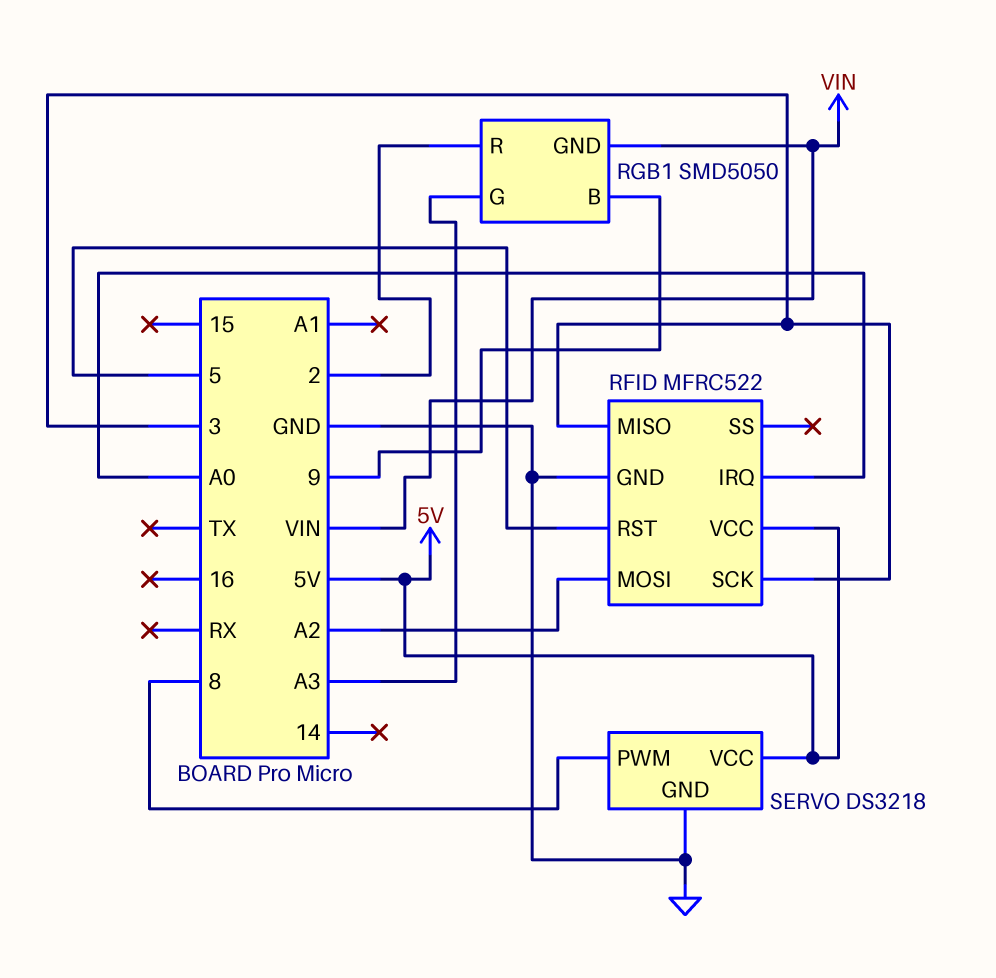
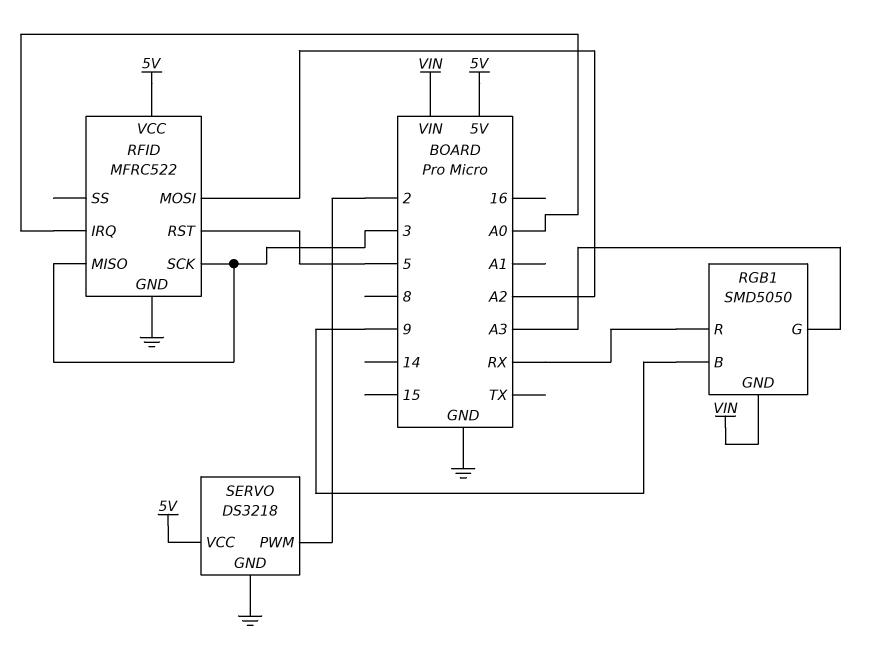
RGB1 pin R: 2 -> RX
SERVO pin PWM: 8 -> 2

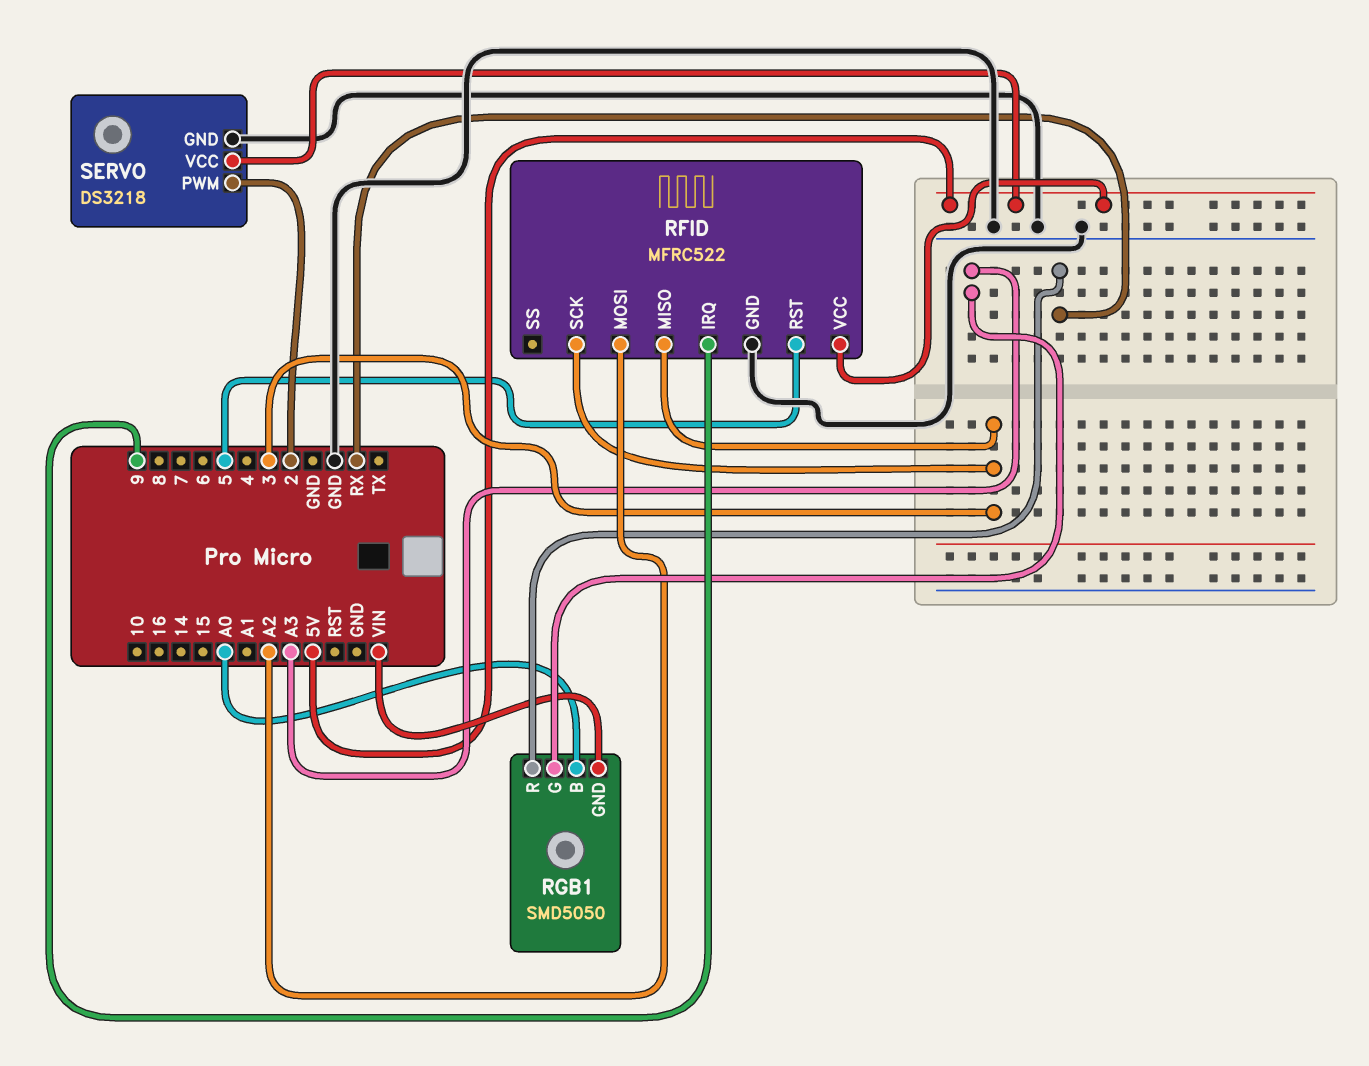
RFID pin IRQ: A0 -> 9
RGB1 pin B: 9 -> A0

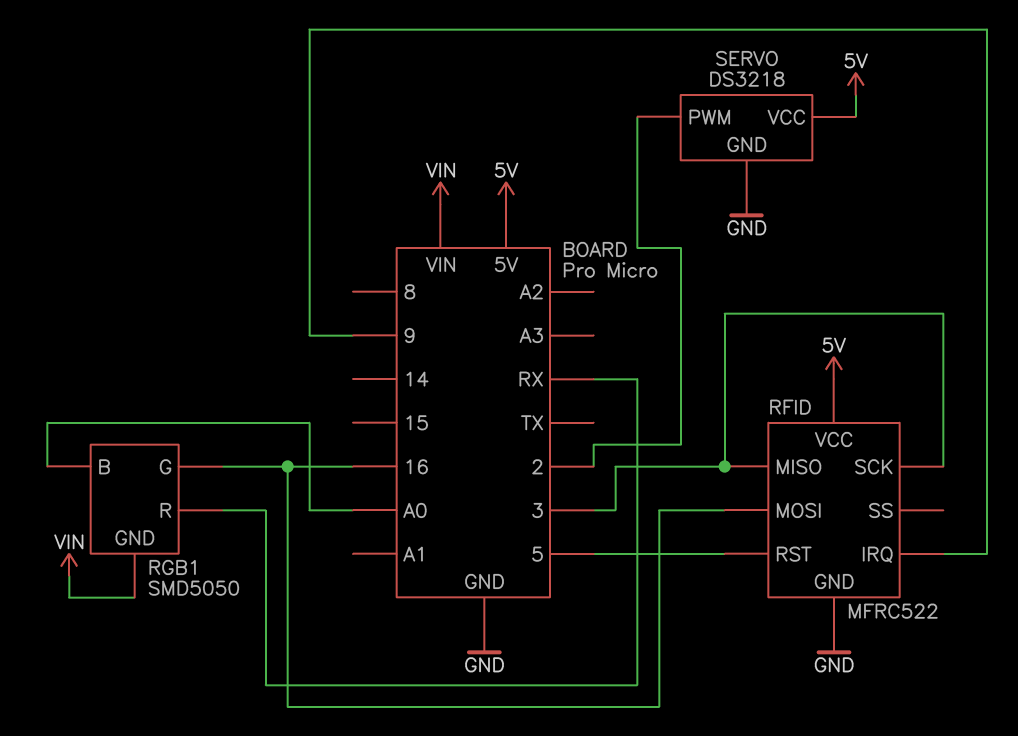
RFID pin MOSI: A2 -> 16
RGB1 pin G: A3 -> 16

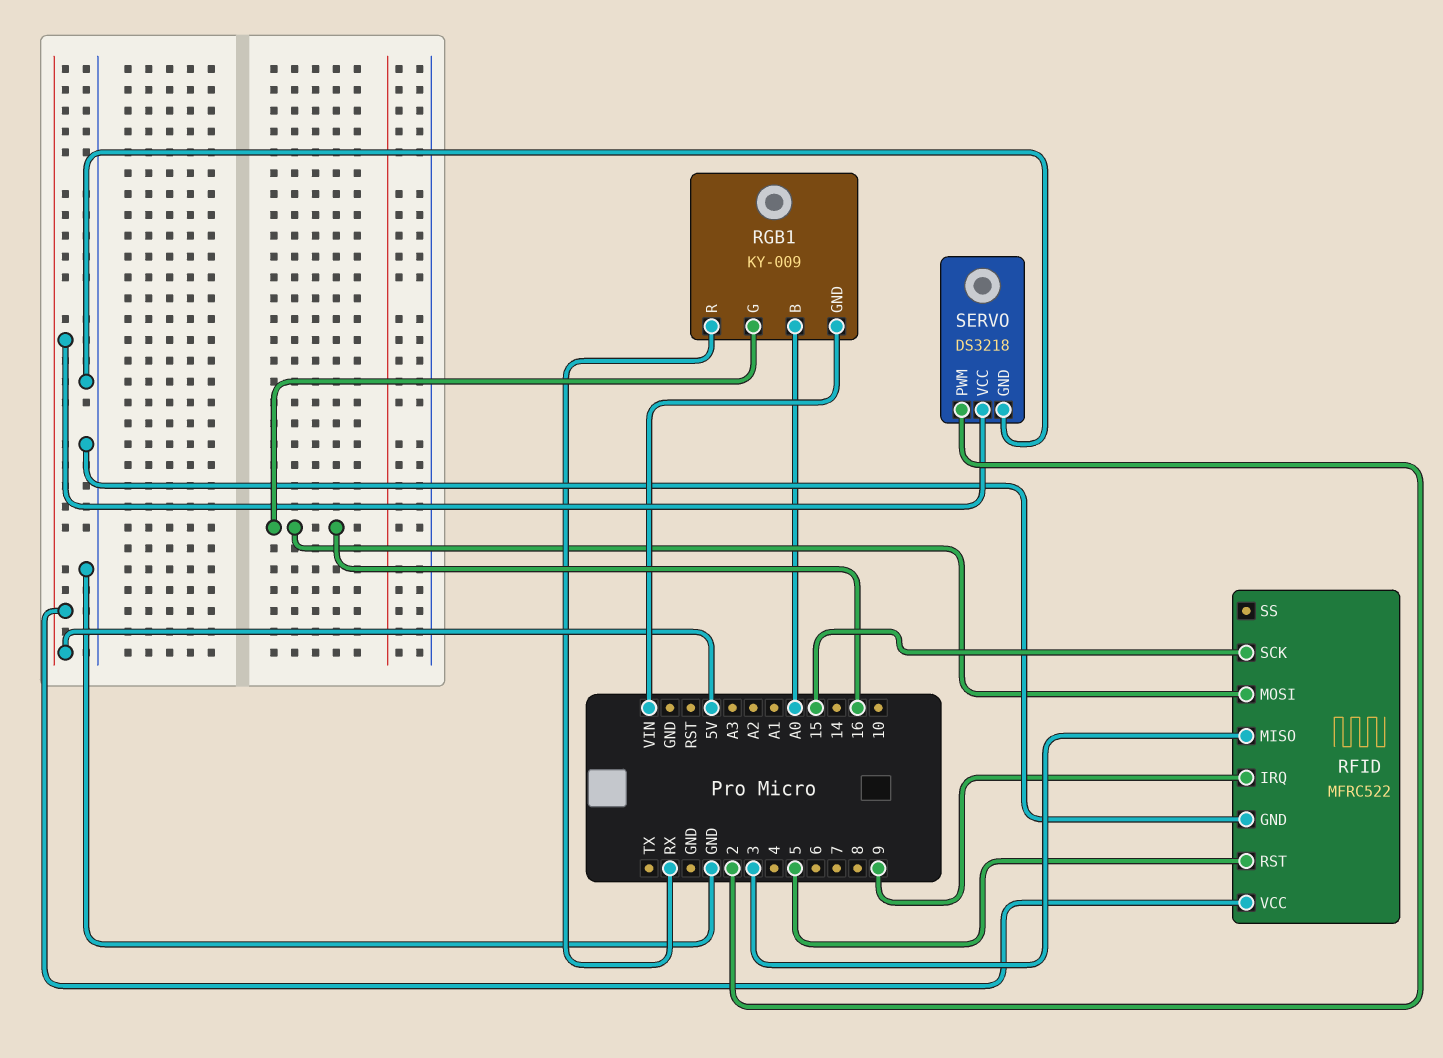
RFID pin SCK: 3 -> 15
RGB1: SMD5050 -> KY-009

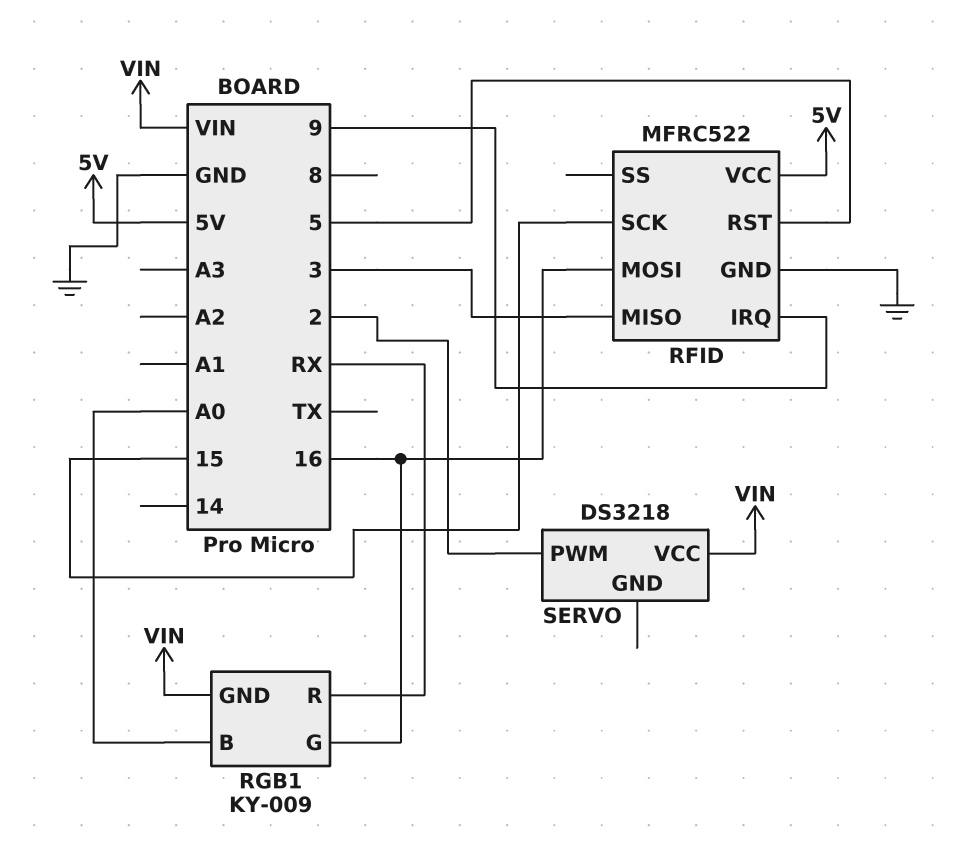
SERVO pin GND: GND -> none
SERVO pin VCC: 5V -> VIN

